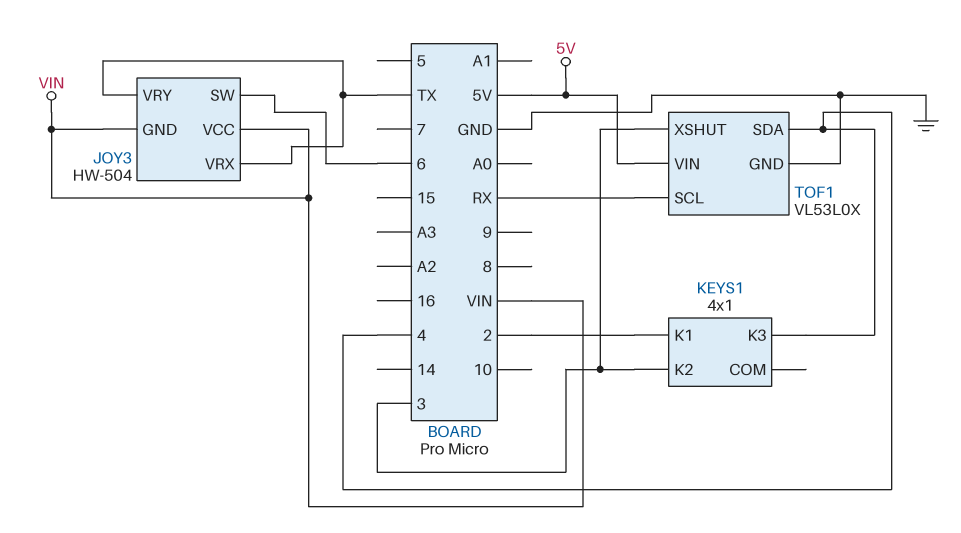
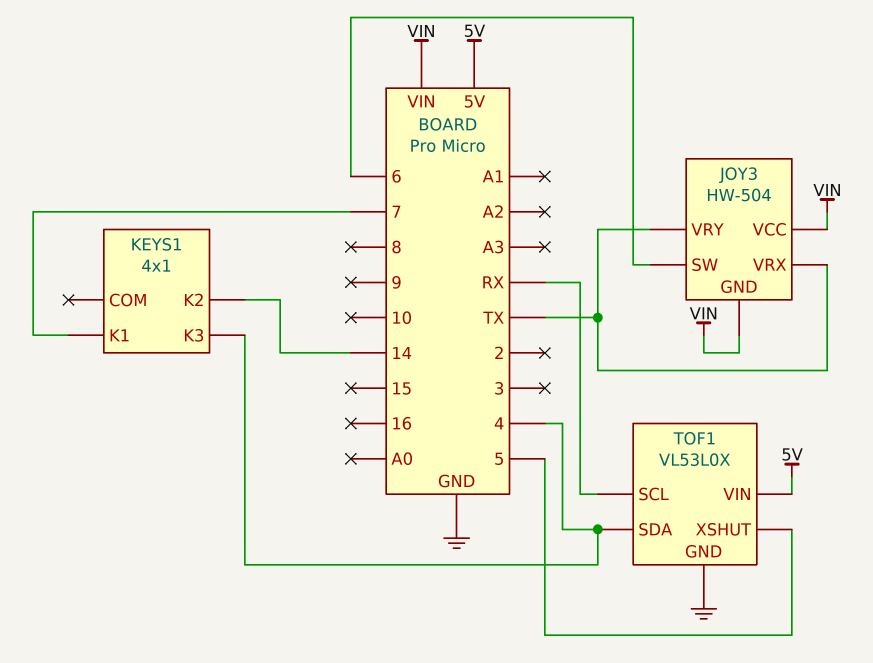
KEYS1 pin K1: 2 -> 7
KEYS1 pin K2: 3 -> 14
TOF1 pin XSHUT: 3 -> 5

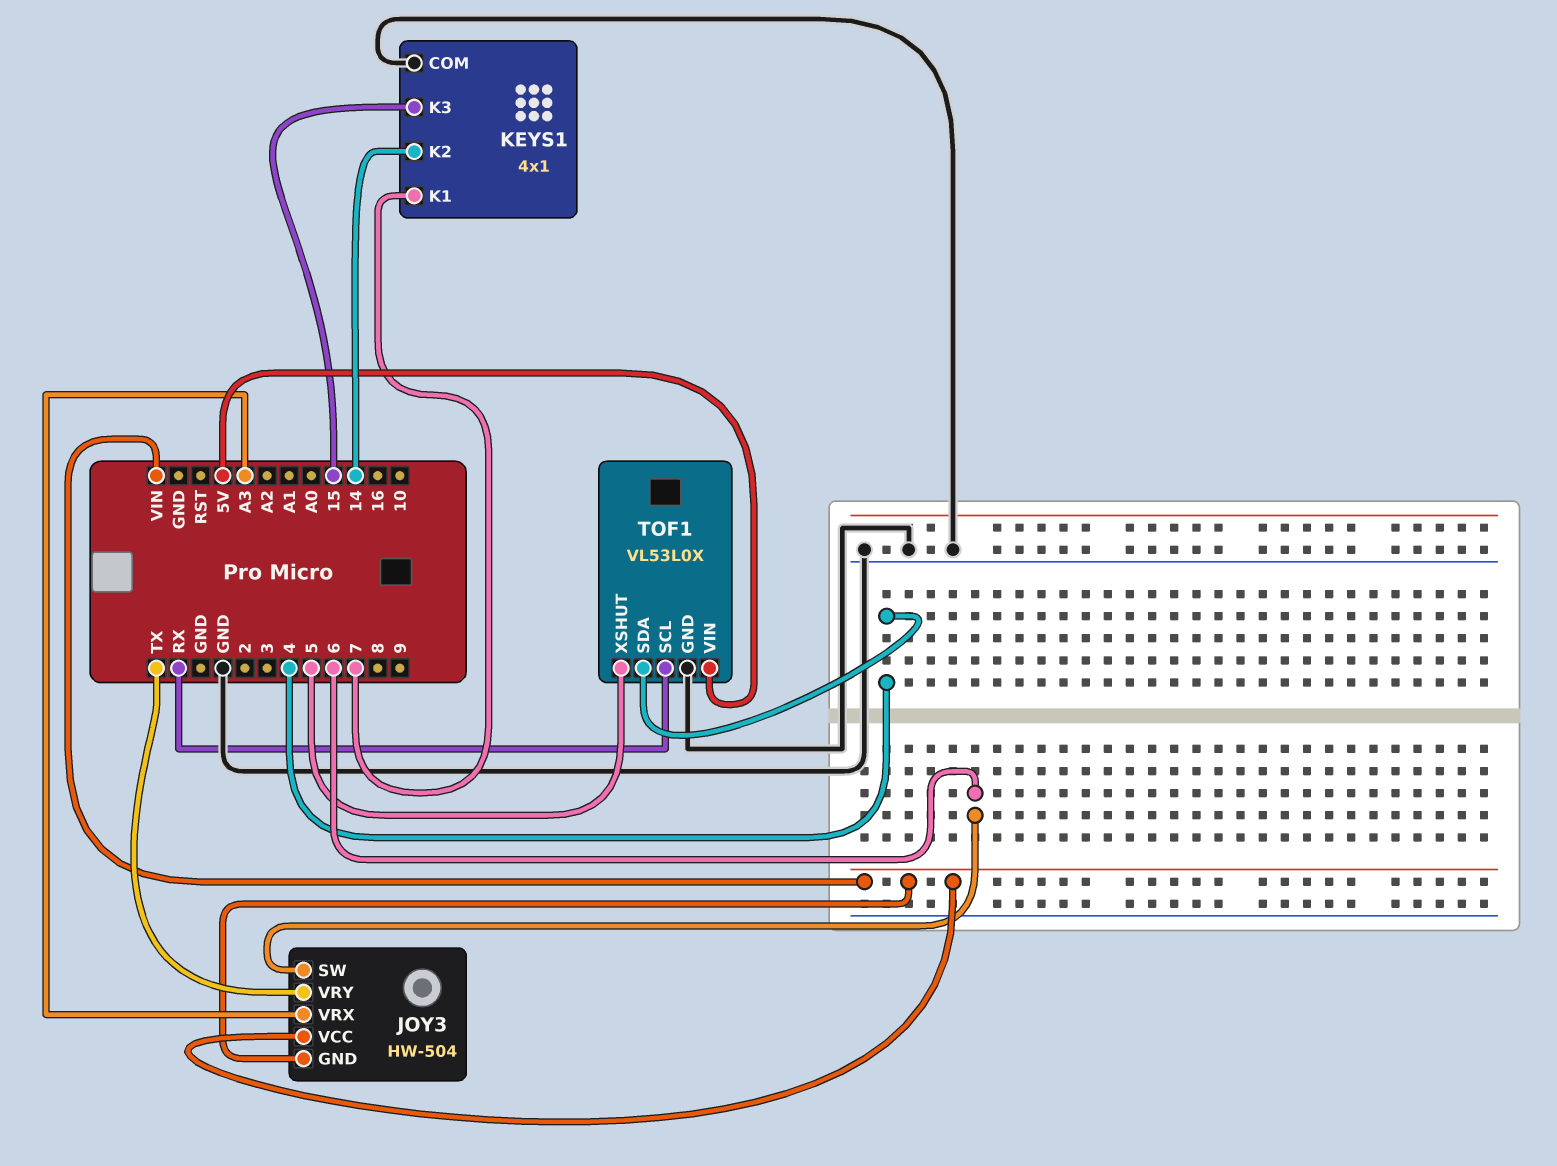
JOY3 pin VRX: TX -> A3
KEYS1 pin COM: none -> GND
KEYS1 pin K3: 4 -> 15

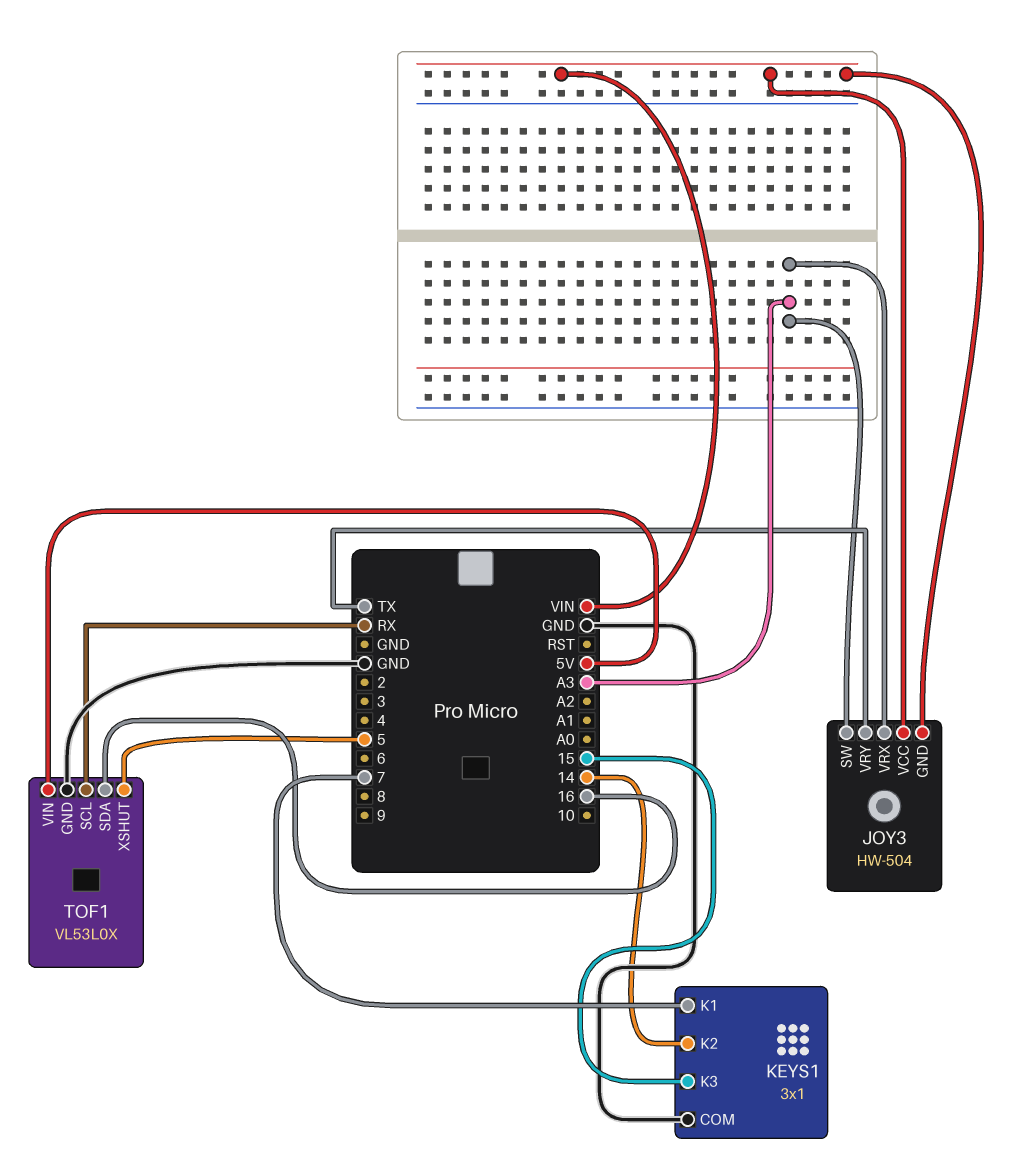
JOY3 pin SW: 6 -> A3
KEYS1: 4x1 -> 3x1
TOF1 pin SDA: 4 -> 16

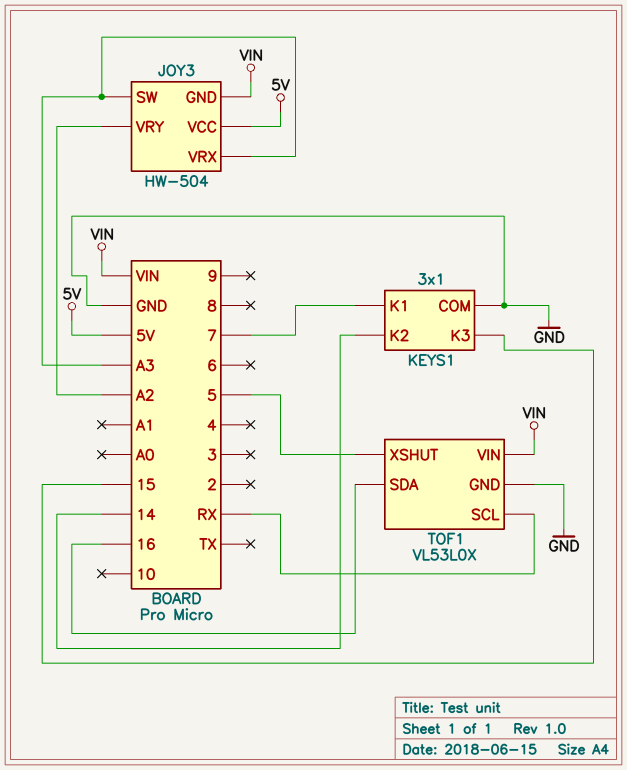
JOY3 pin VCC: VIN -> 5V
JOY3 pin VRY: TX -> A2
TOF1 pin VIN: 5V -> VIN

